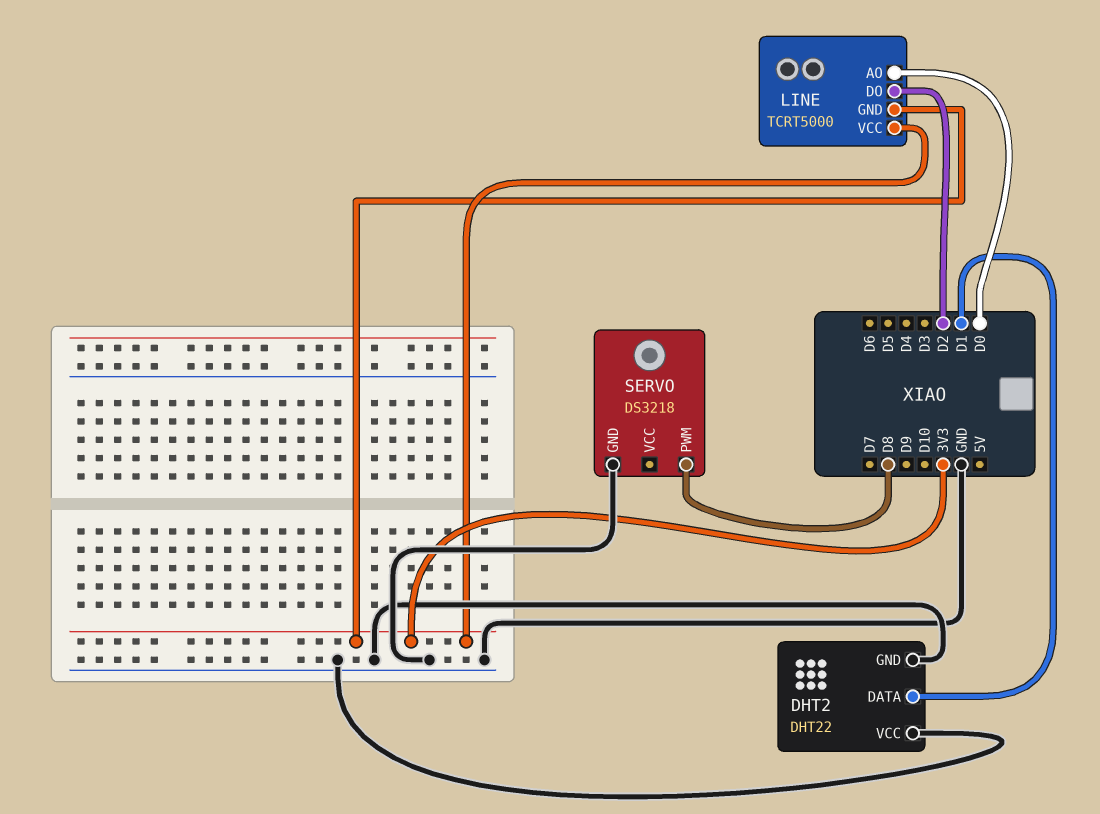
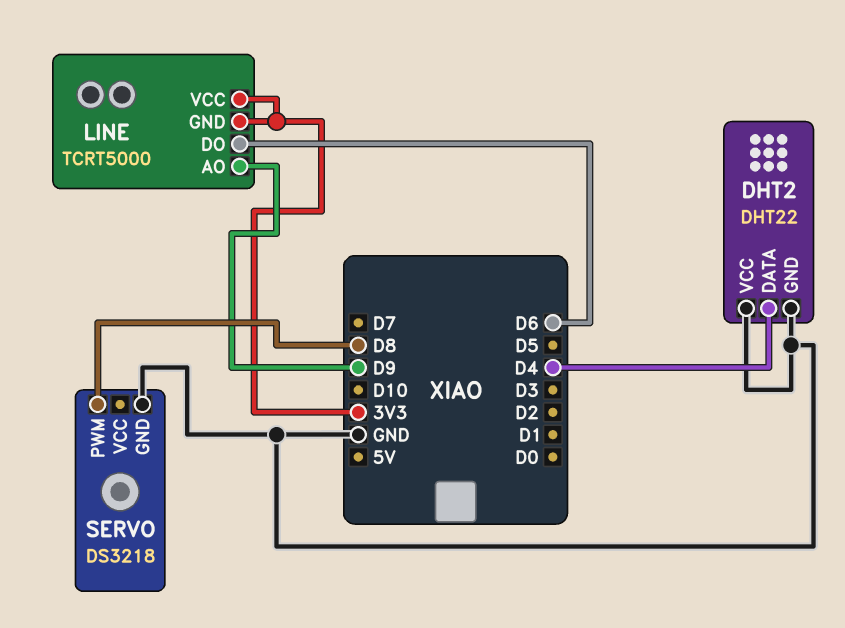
DHT2 pin DATA: D1 -> D4
LINE pin AO: D0 -> D9
LINE pin DO: D2 -> D6

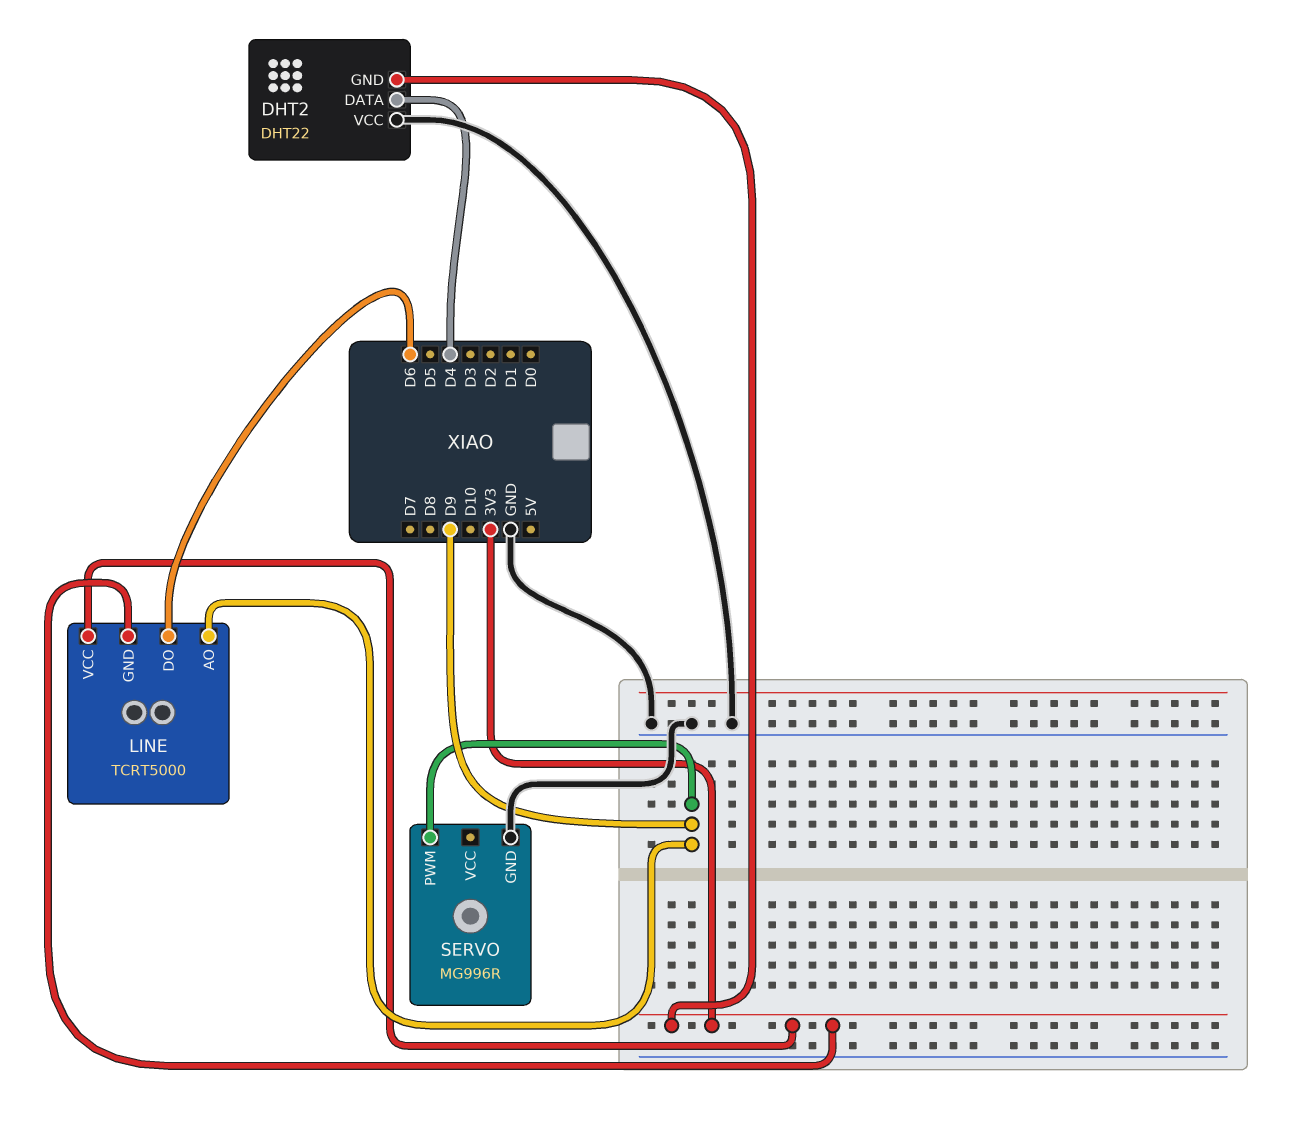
DHT2 pin GND: GND -> 3V3
SERVO: DS3218 -> MG996R
SERVO pin PWM: D8 -> D9

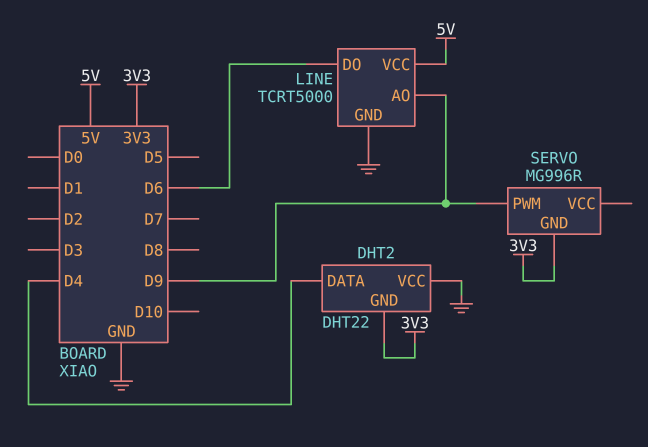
LINE pin GND: 3V3 -> GND
LINE pin VCC: 3V3 -> 5V
SERVO pin GND: GND -> 3V3

